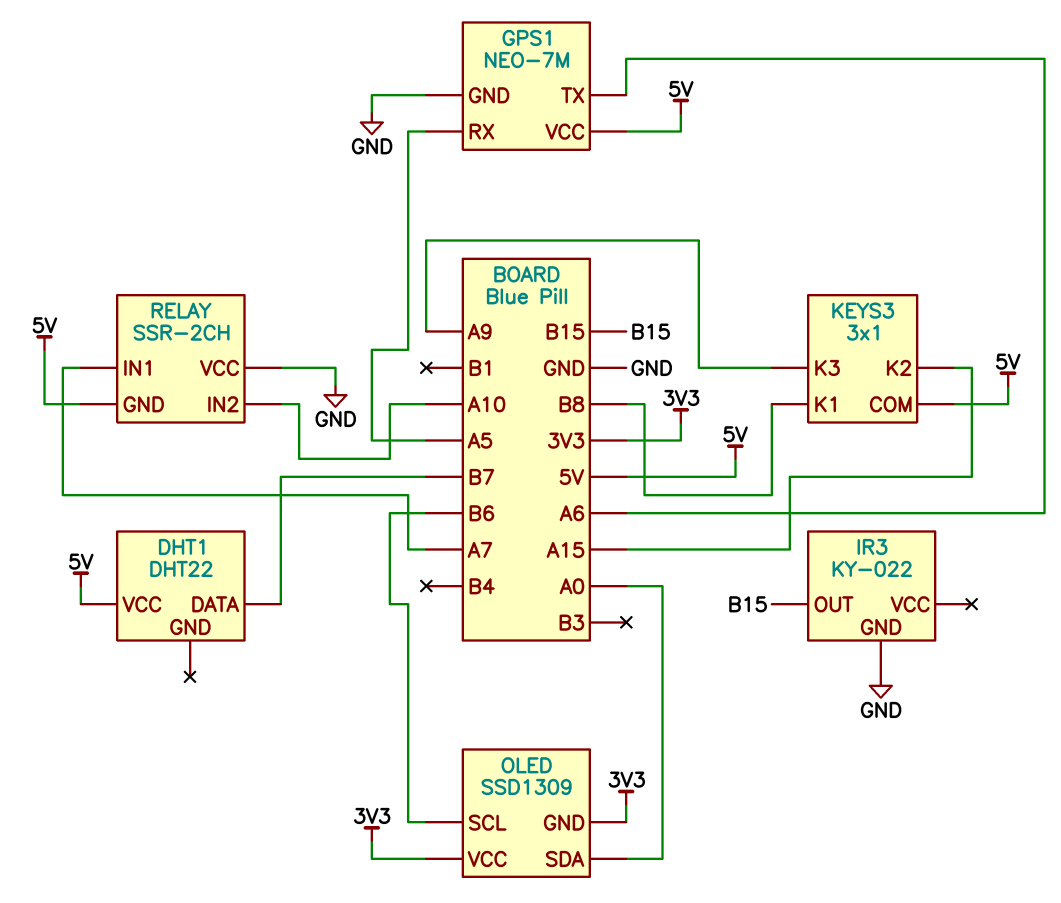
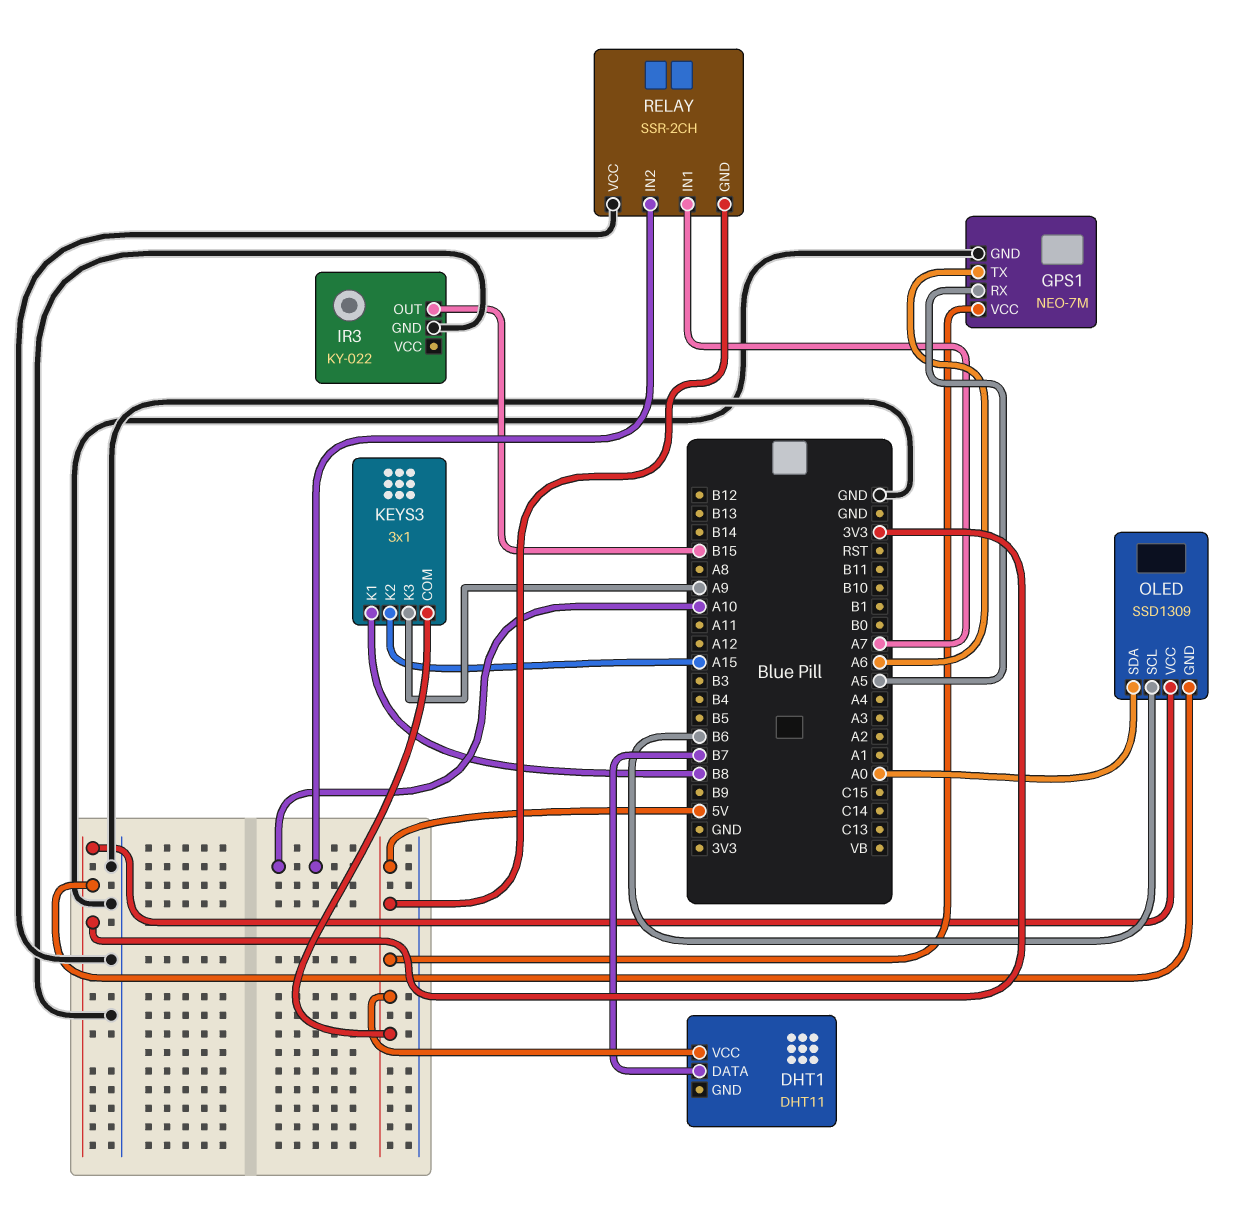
DHT1: DHT22 -> DHT11

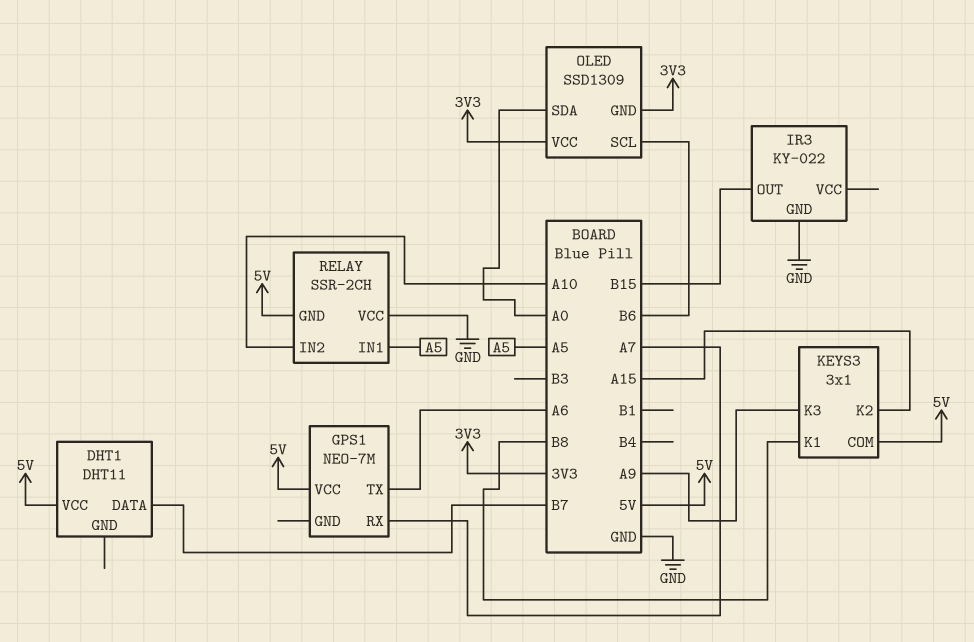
GPS1 pin GND: GND -> none
GPS1 pin RX: A5 -> A7
RELAY pin IN1: A7 -> A5

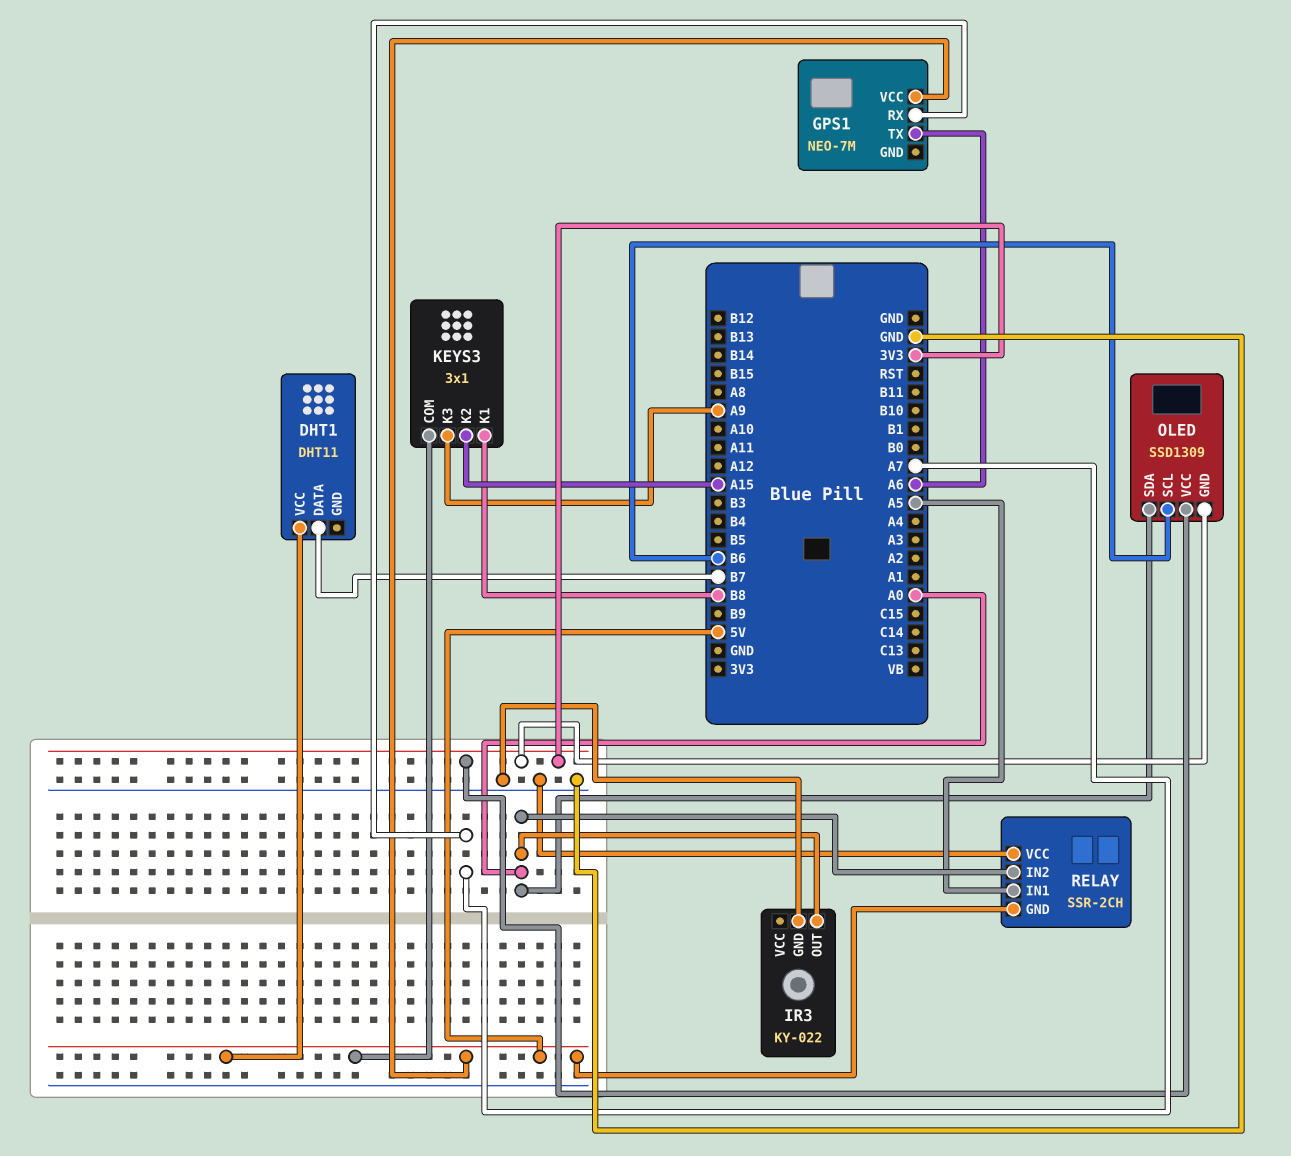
IR3 pin OUT: B15 -> A0
RELAY pin IN2: A10 -> A0

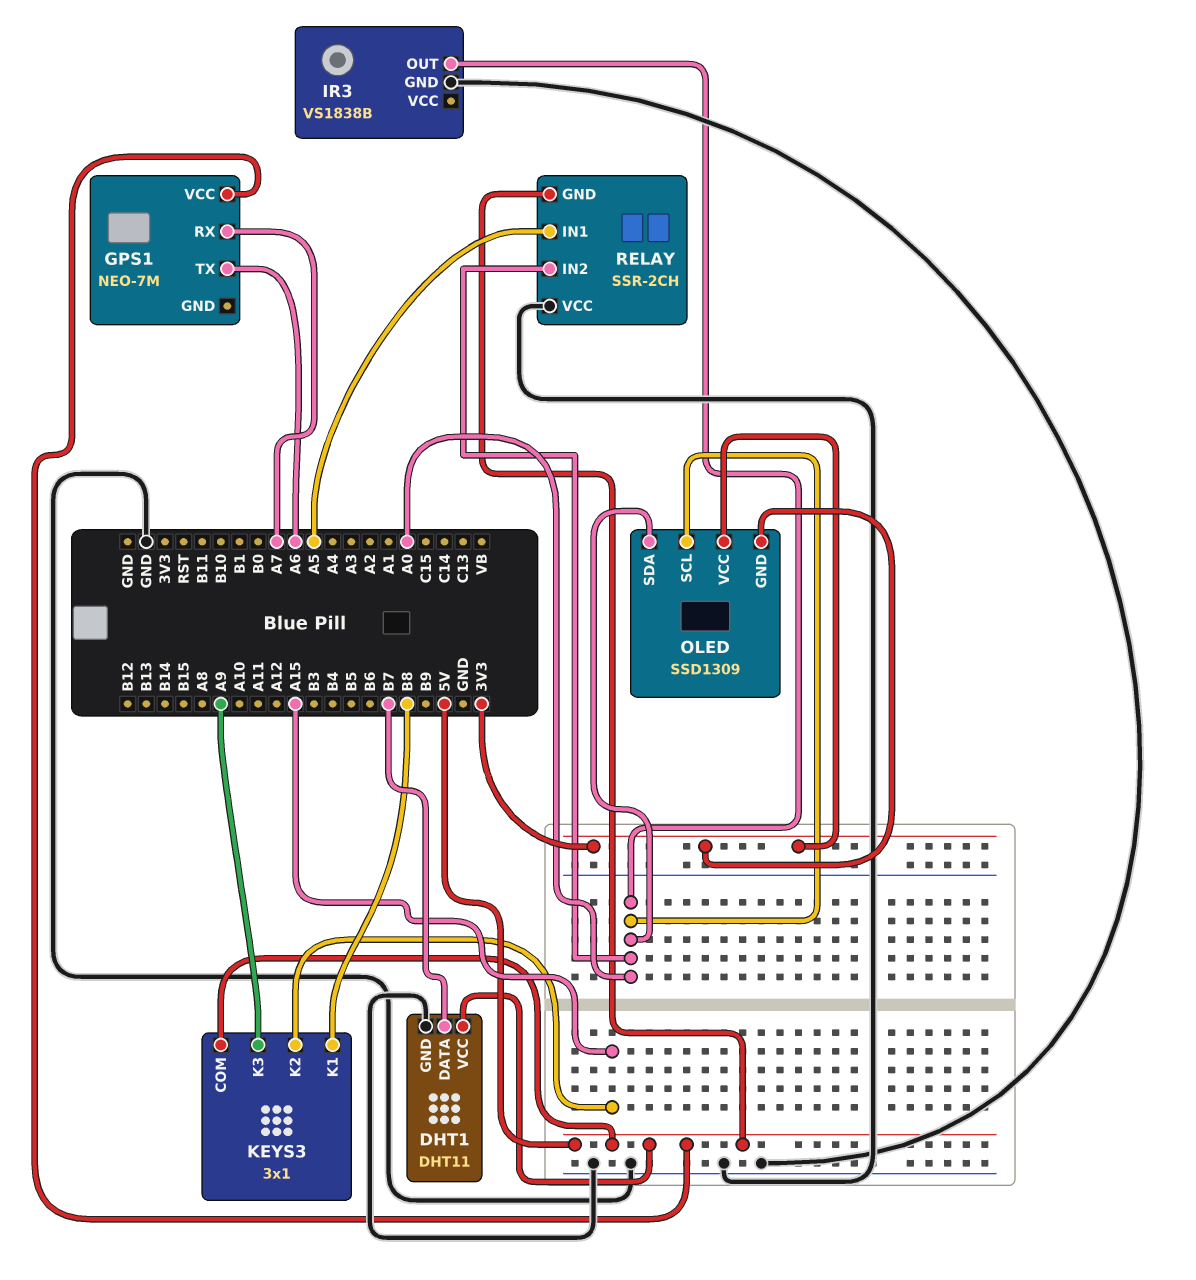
DHT1 pin GND: none -> GND
IR3: KY-022 -> VS1838B
OLED pin SCL: B6 -> A0

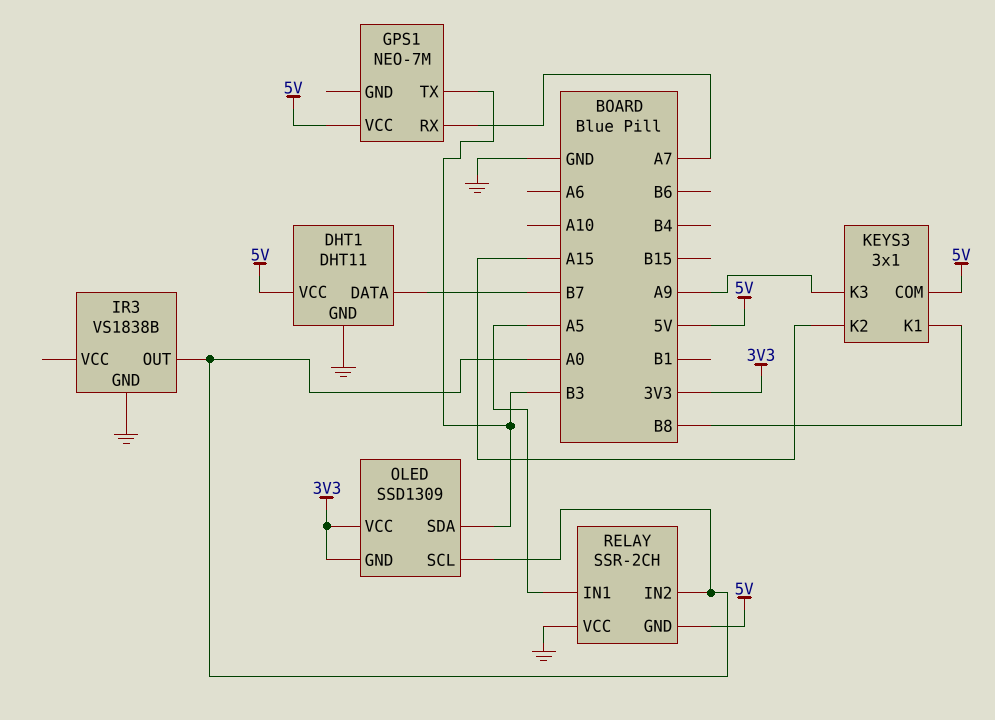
GPS1 pin TX: A6 -> B3
OLED pin SDA: A0 -> B3

